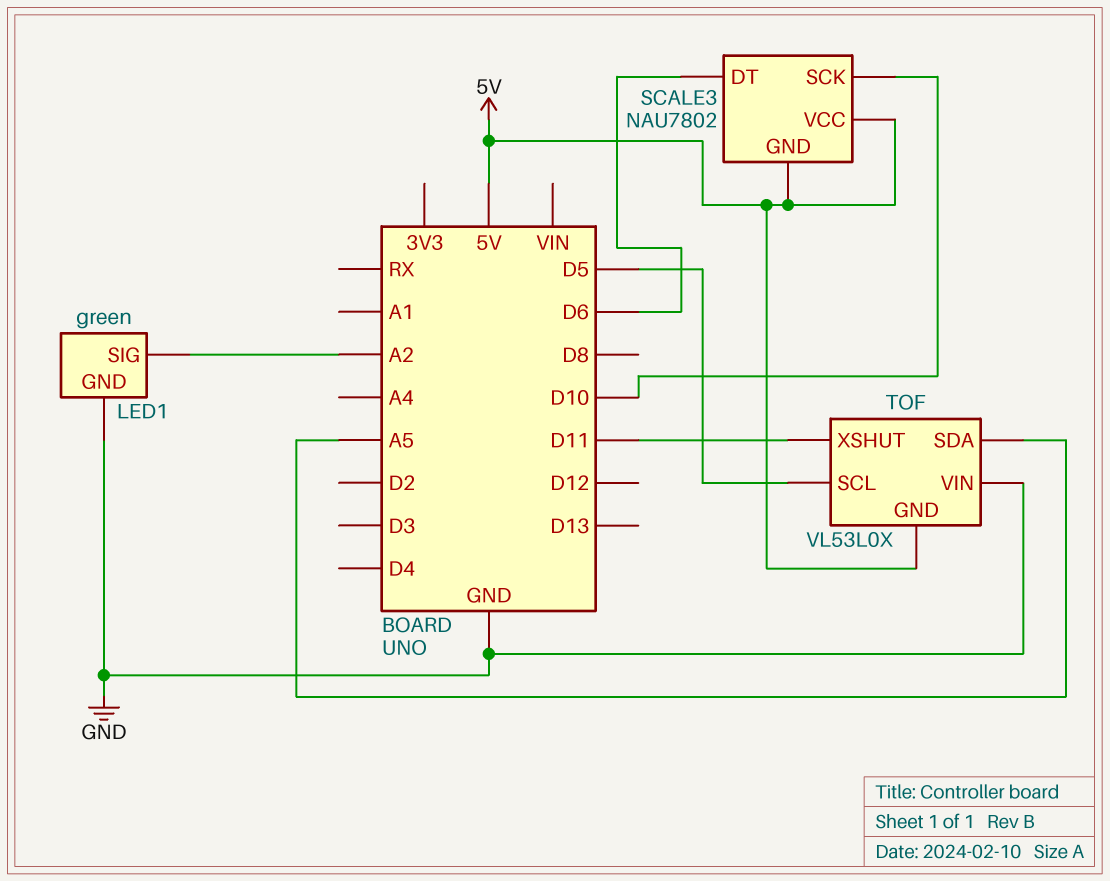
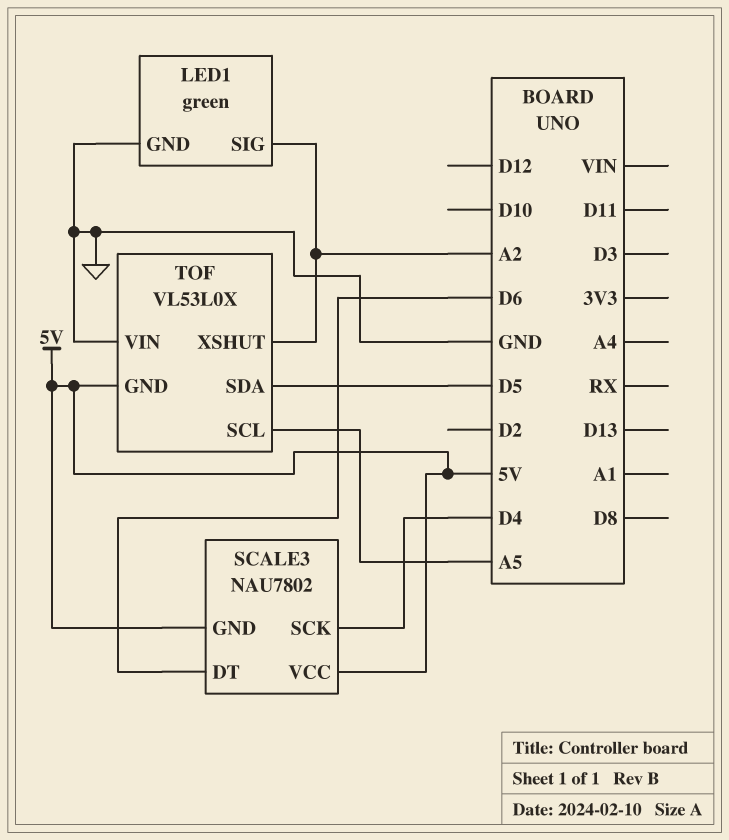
SCALE3 pin SCK: D10 -> D4
TOF pin SCL: D5 -> A5
TOF pin SDA: A5 -> D5
TOF pin XSHUT: D11 -> A2

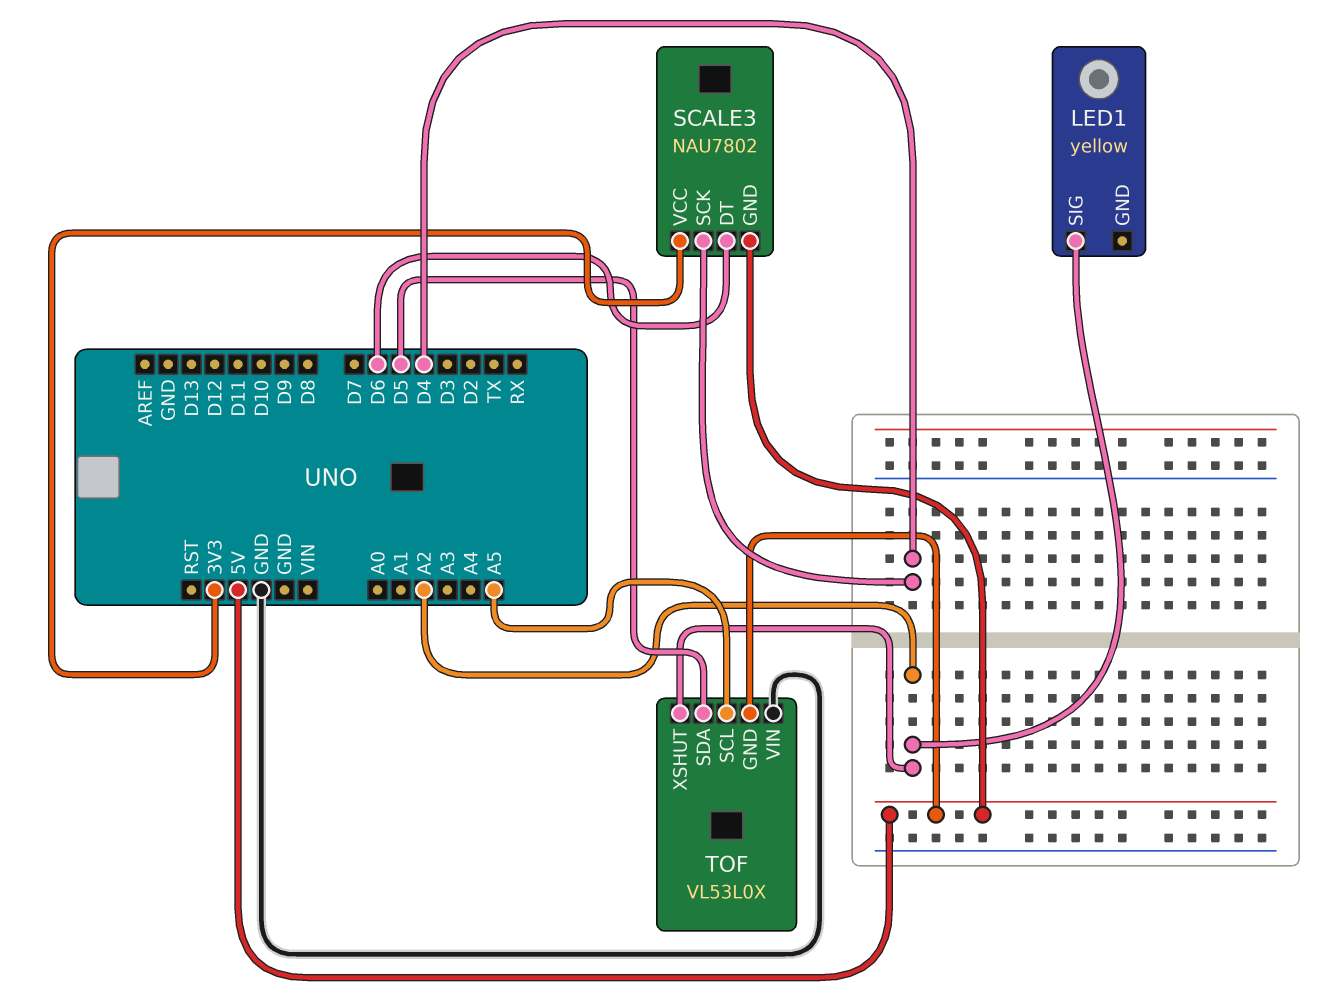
LED1: green -> yellow
LED1 pin GND: GND -> none
SCALE3 pin VCC: 5V -> 3V3

